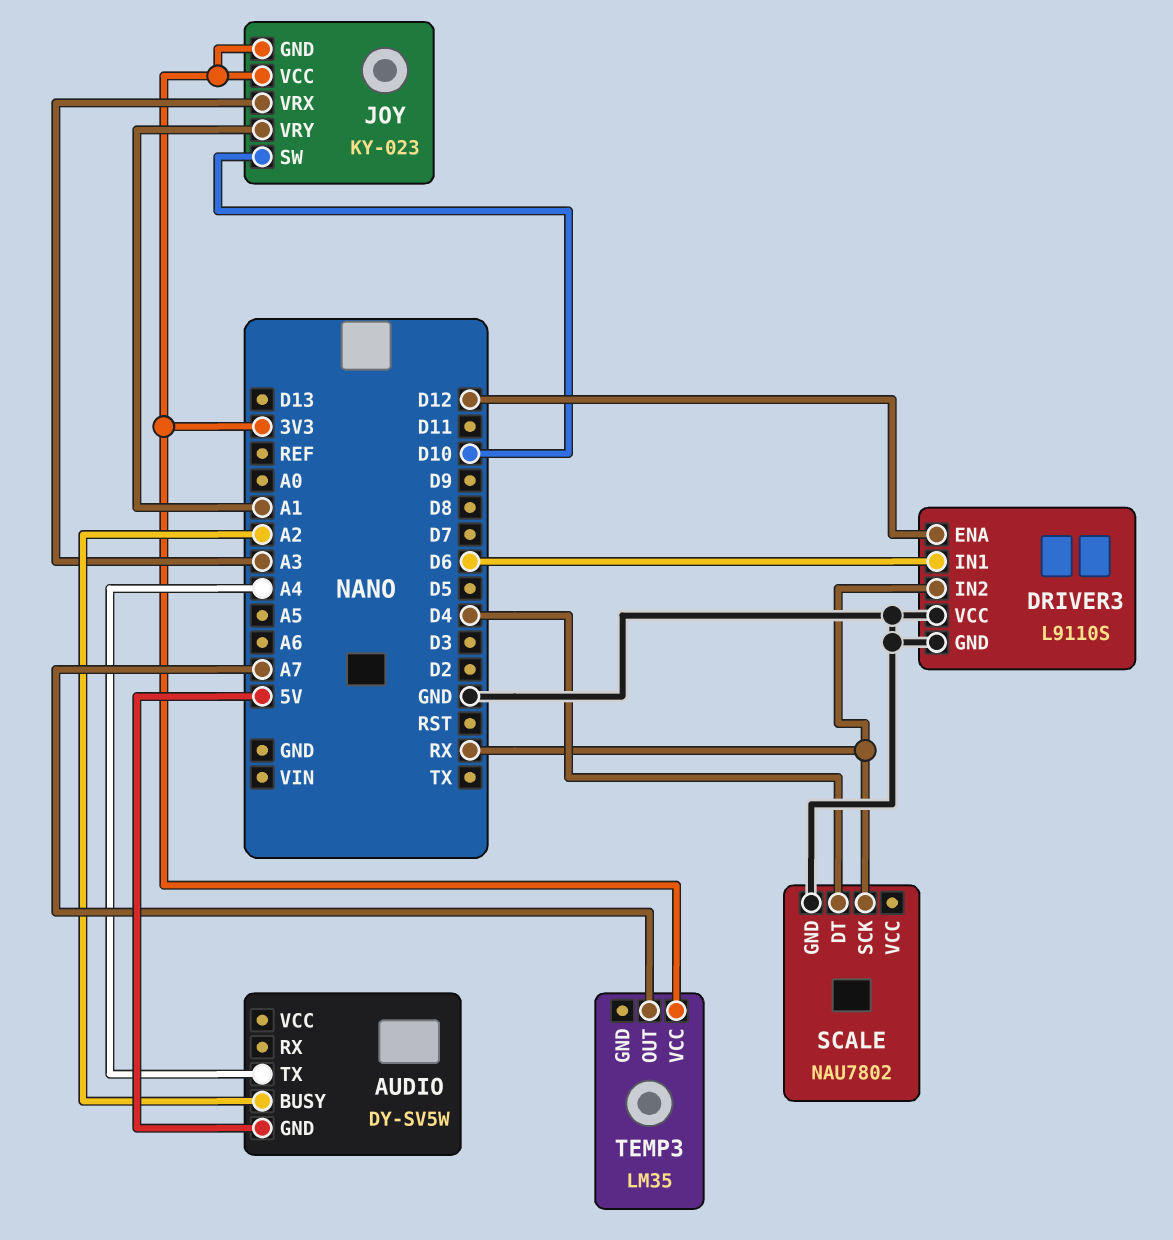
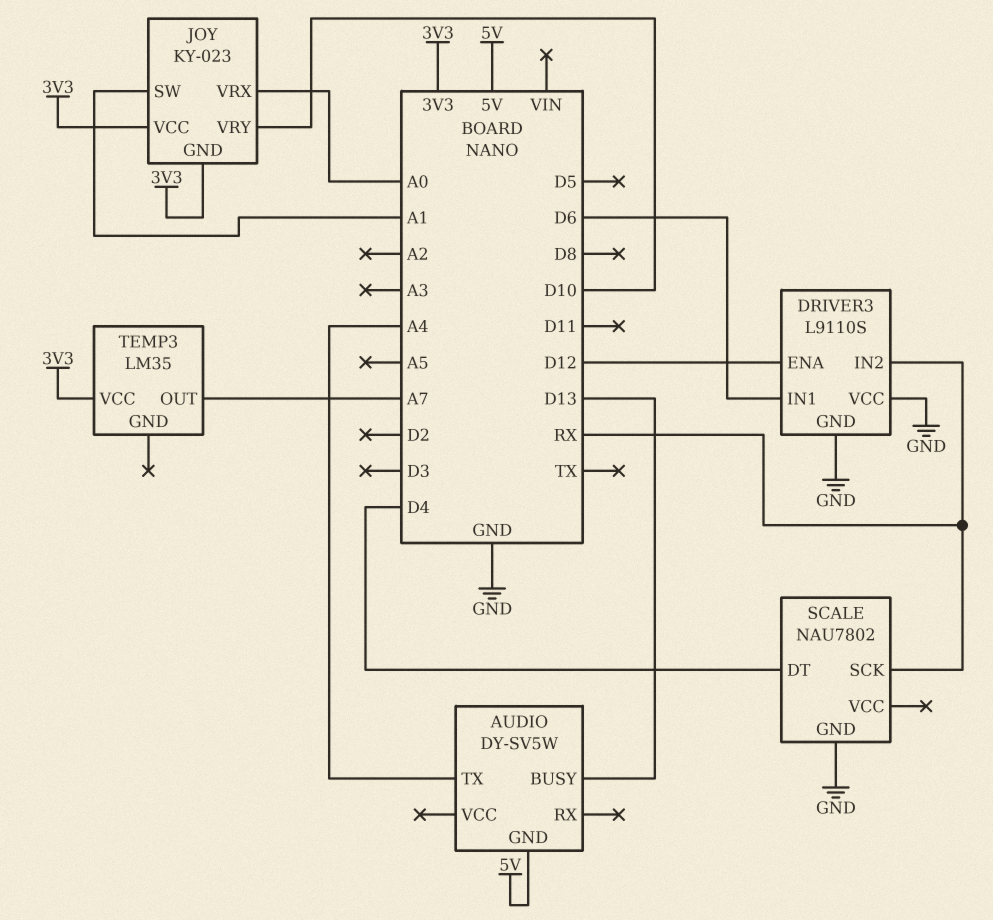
AUDIO pin BUSY: A2 -> D13
JOY pin SW: D10 -> A1
JOY pin VRX: A3 -> A0
JOY pin VRY: A1 -> D10

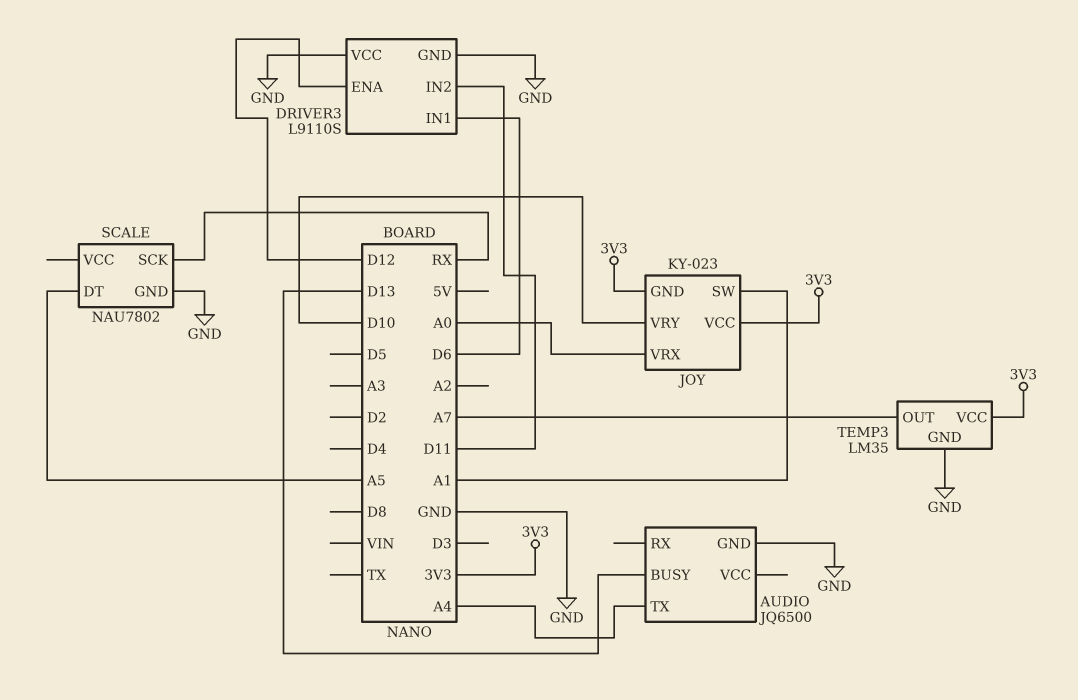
AUDIO: DY-SV5W -> JQ6500
AUDIO pin GND: 5V -> GND
DRIVER3 pin IN2: RX -> D11
SCALE pin DT: D4 -> A5
TEMP3 pin GND: none -> GND

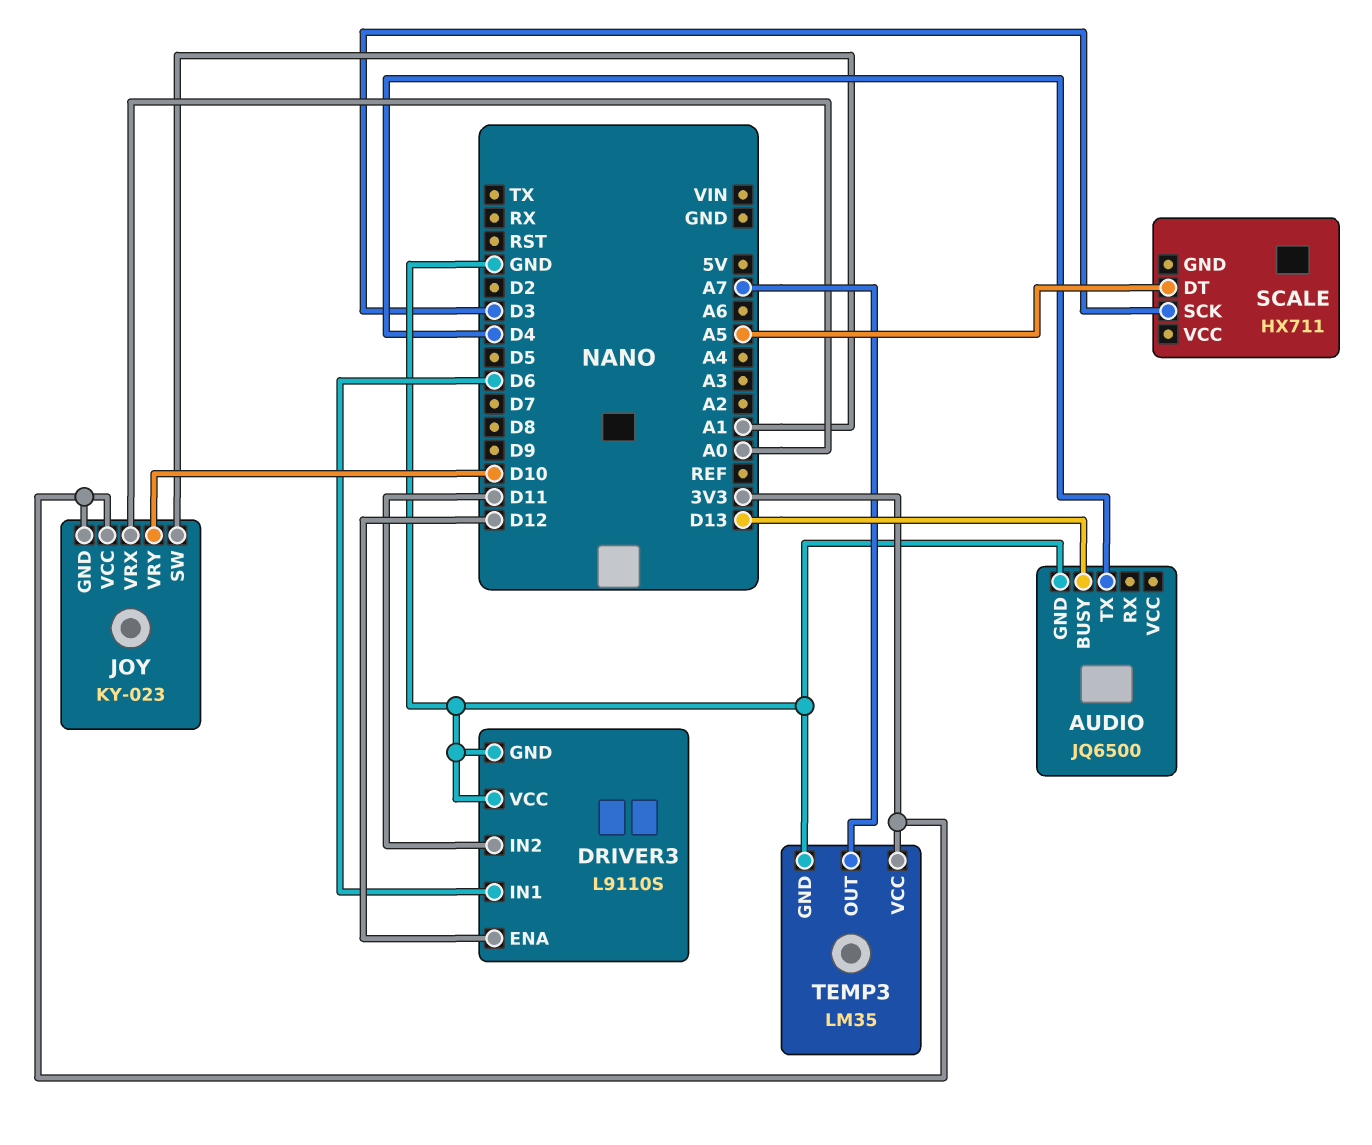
AUDIO pin TX: A4 -> D4
SCALE: NAU7802 -> HX711
SCALE pin GND: GND -> none
SCALE pin SCK: RX -> D3

